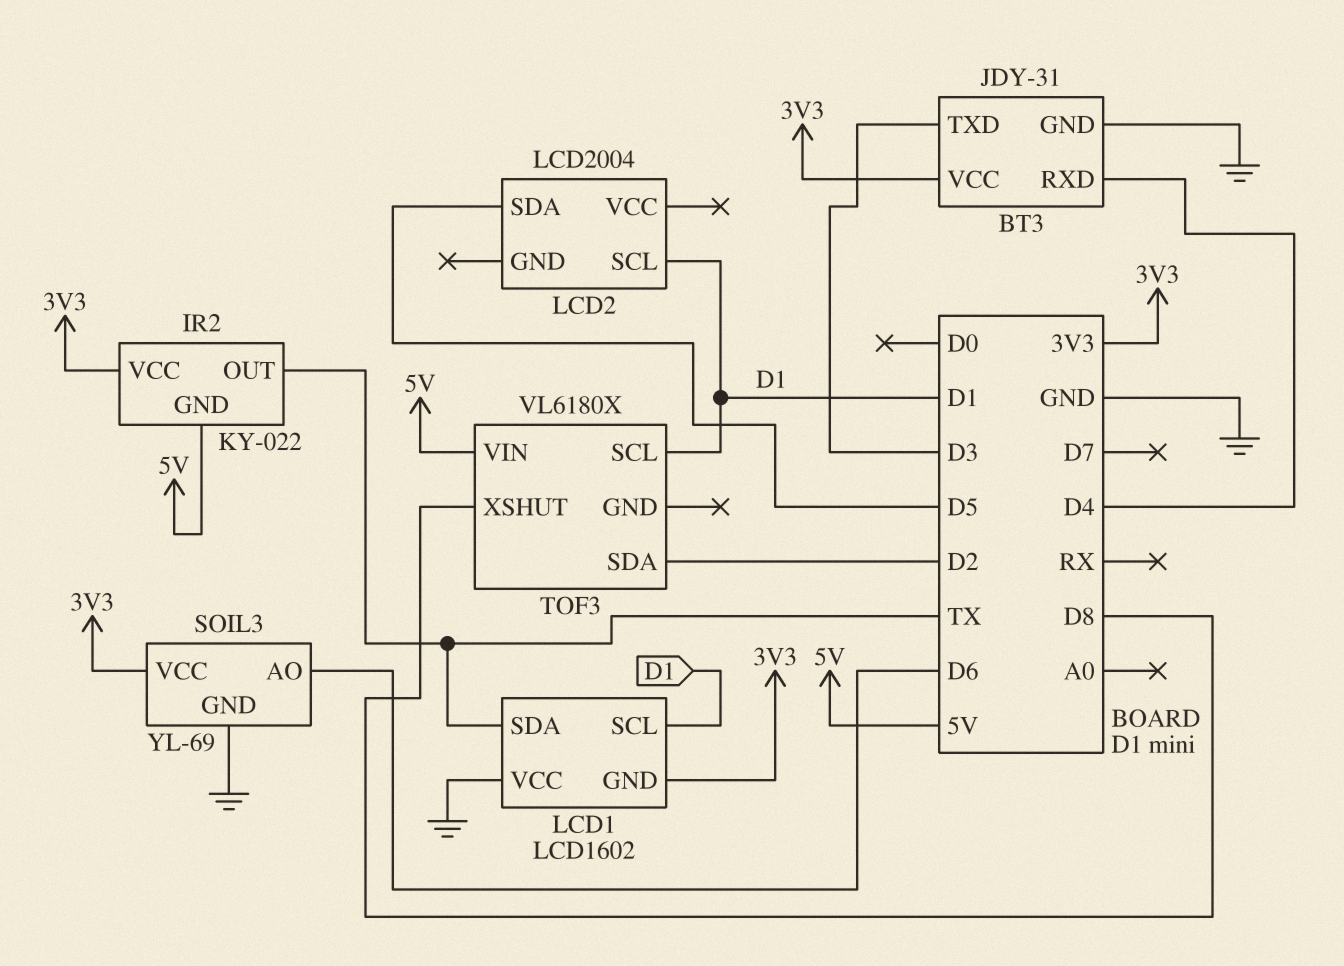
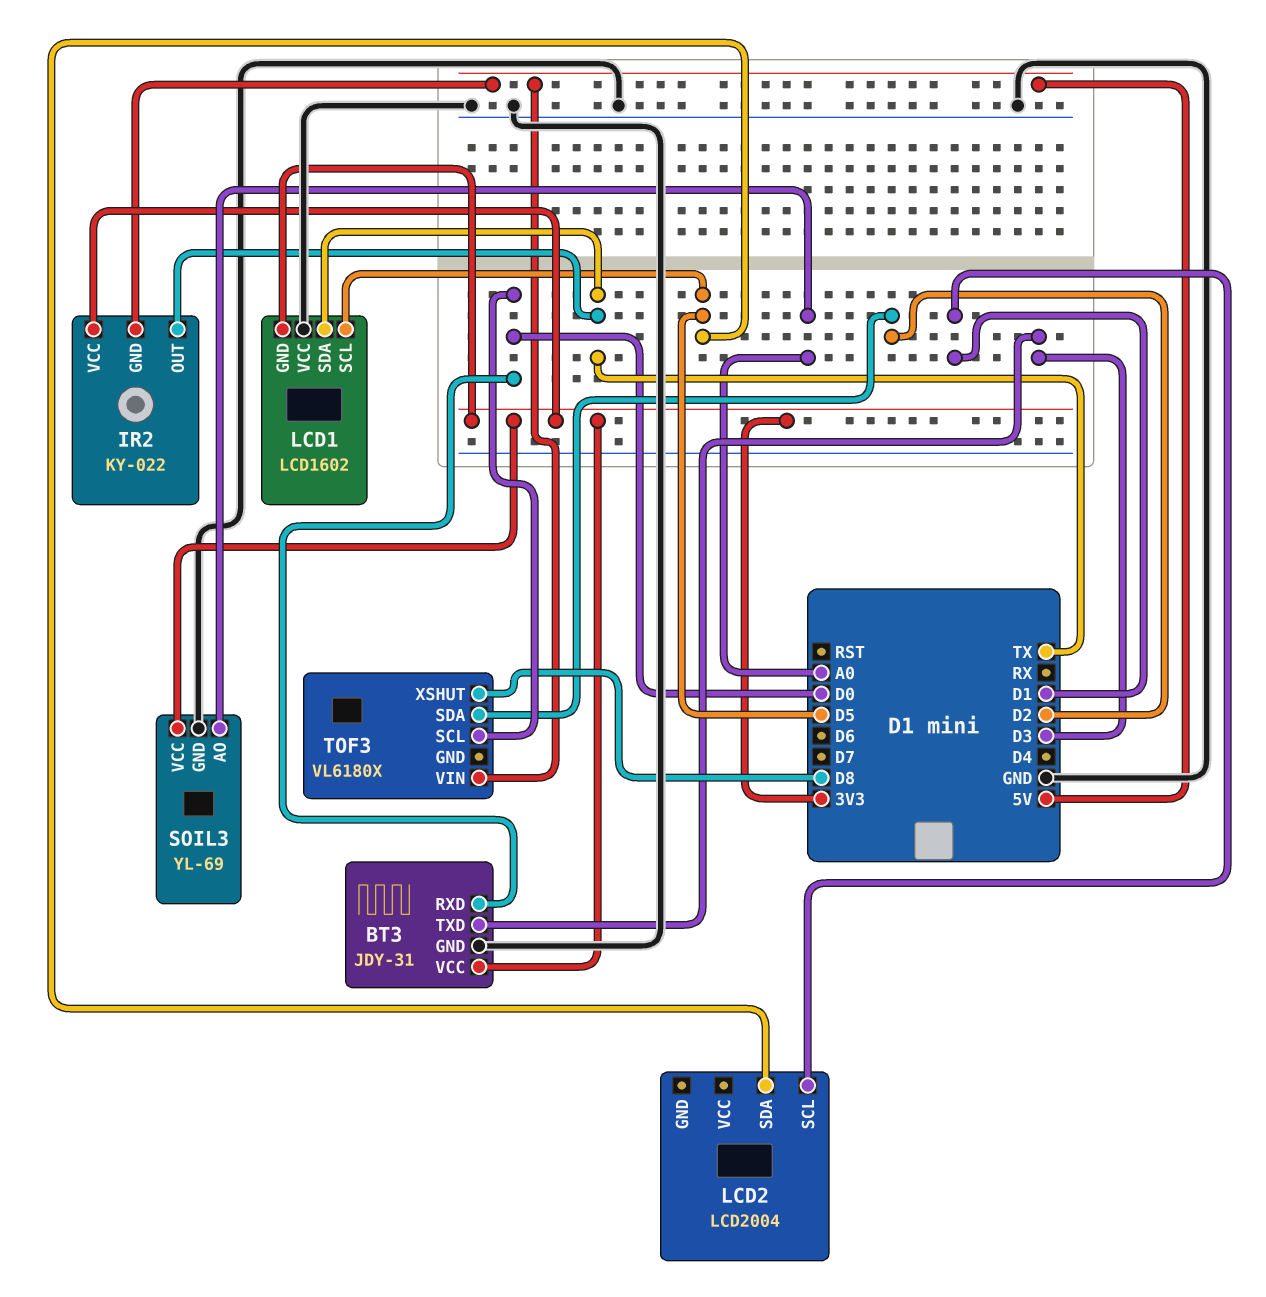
BT3 pin RXD: D4 -> D0
LCD1 pin SCL: D1 -> D5
SOIL3 pin AO: D6 -> A0
TOF3 pin SCL: D1 -> D0

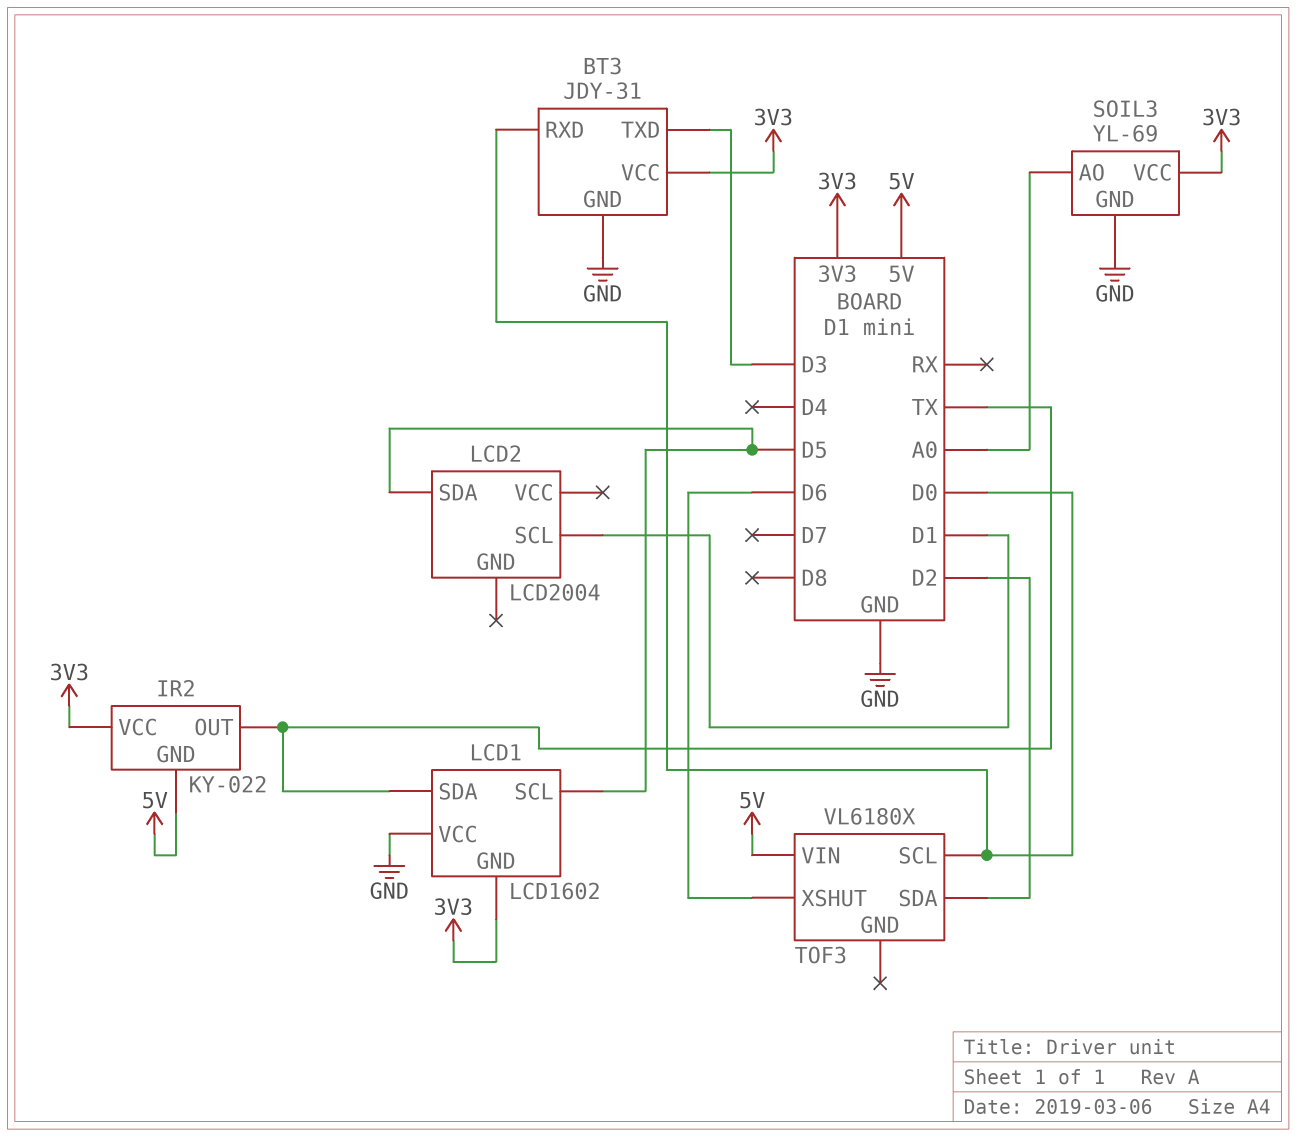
TOF3 pin XSHUT: D8 -> D6

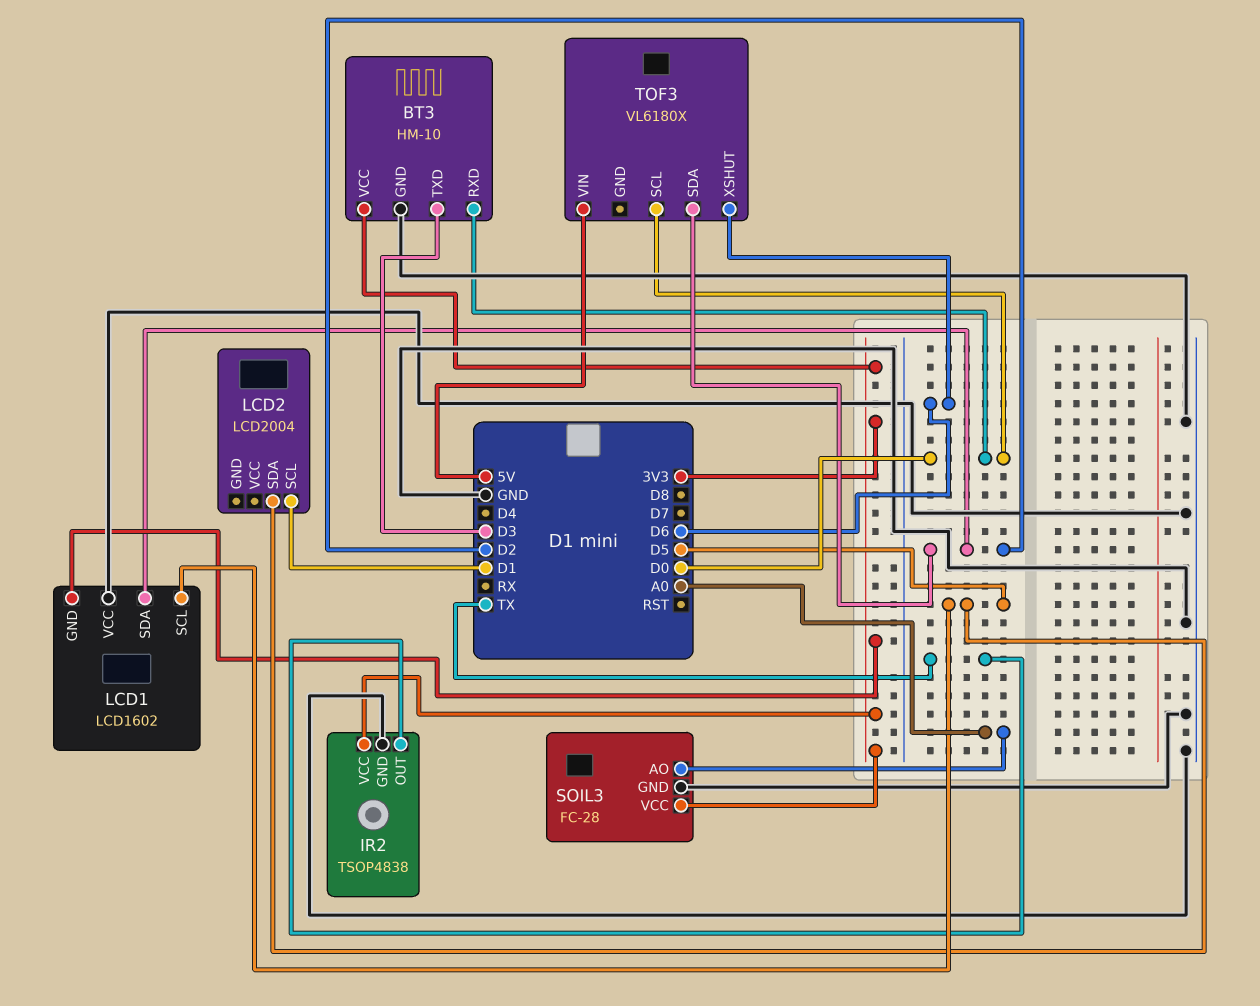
BT3: JDY-31 -> HM-10
IR2: KY-022 -> TSOP4838
IR2 pin GND: 5V -> GND
LCD1 pin SDA: TX -> D2
SOIL3: YL-69 -> FC-28

